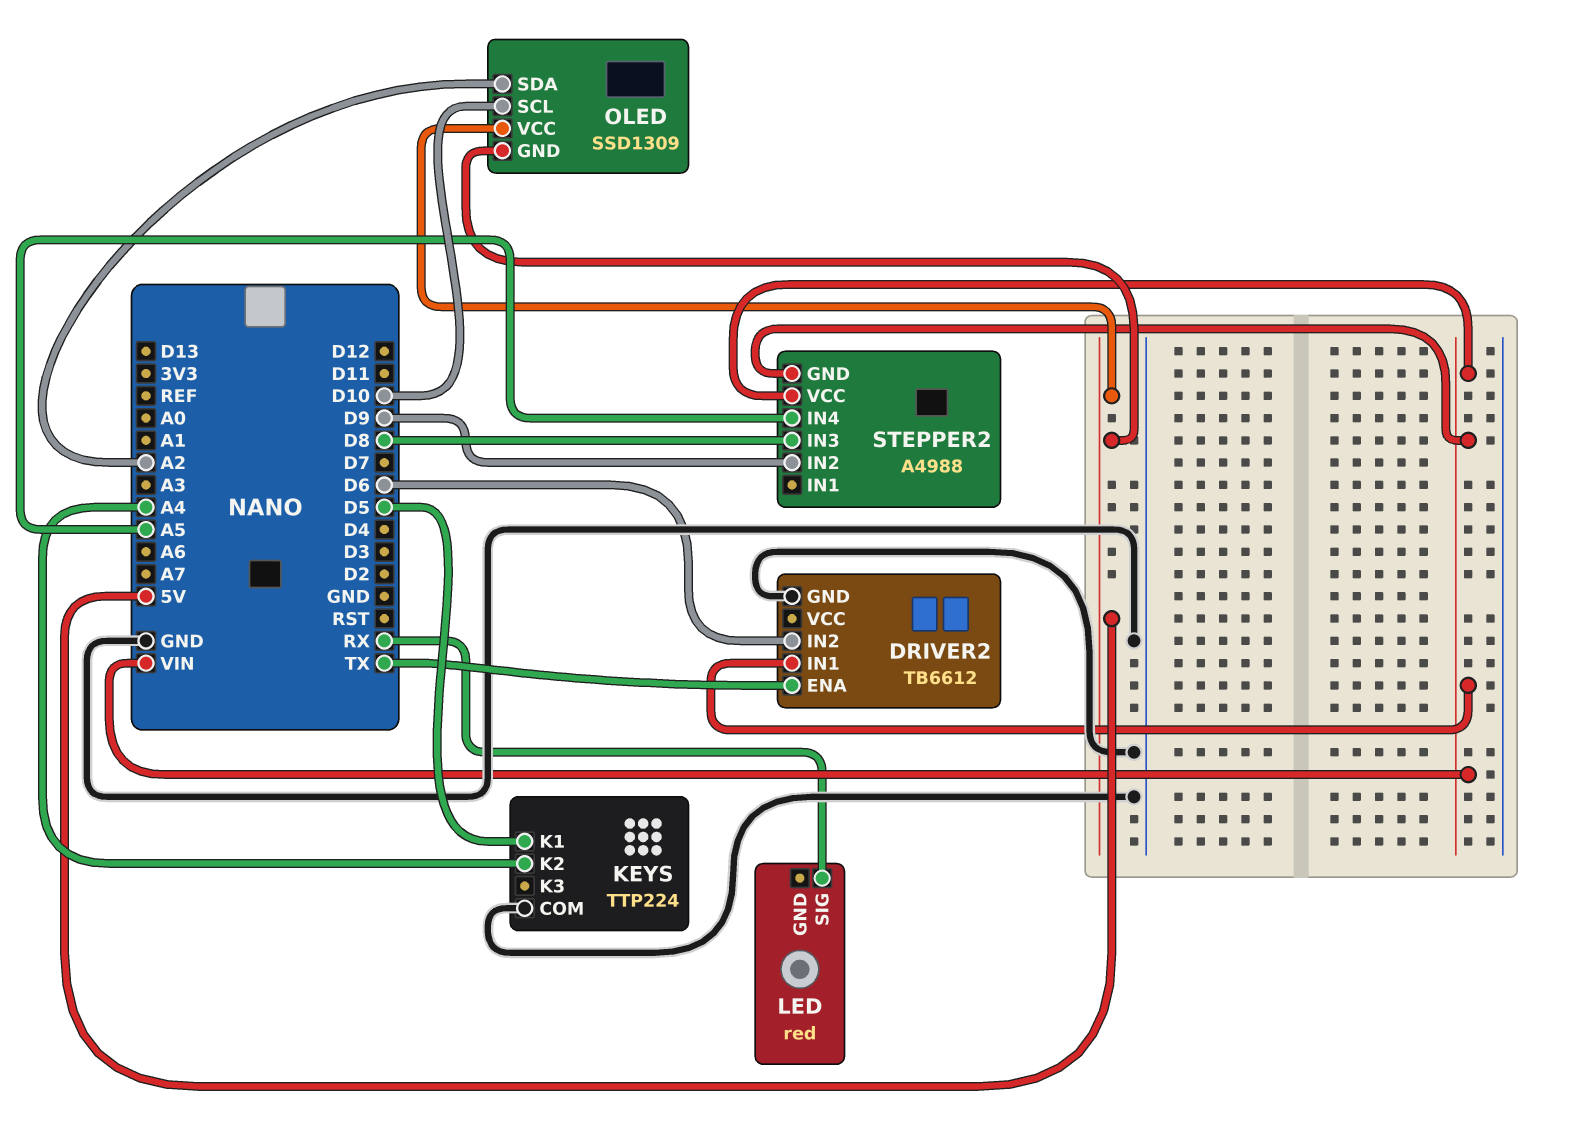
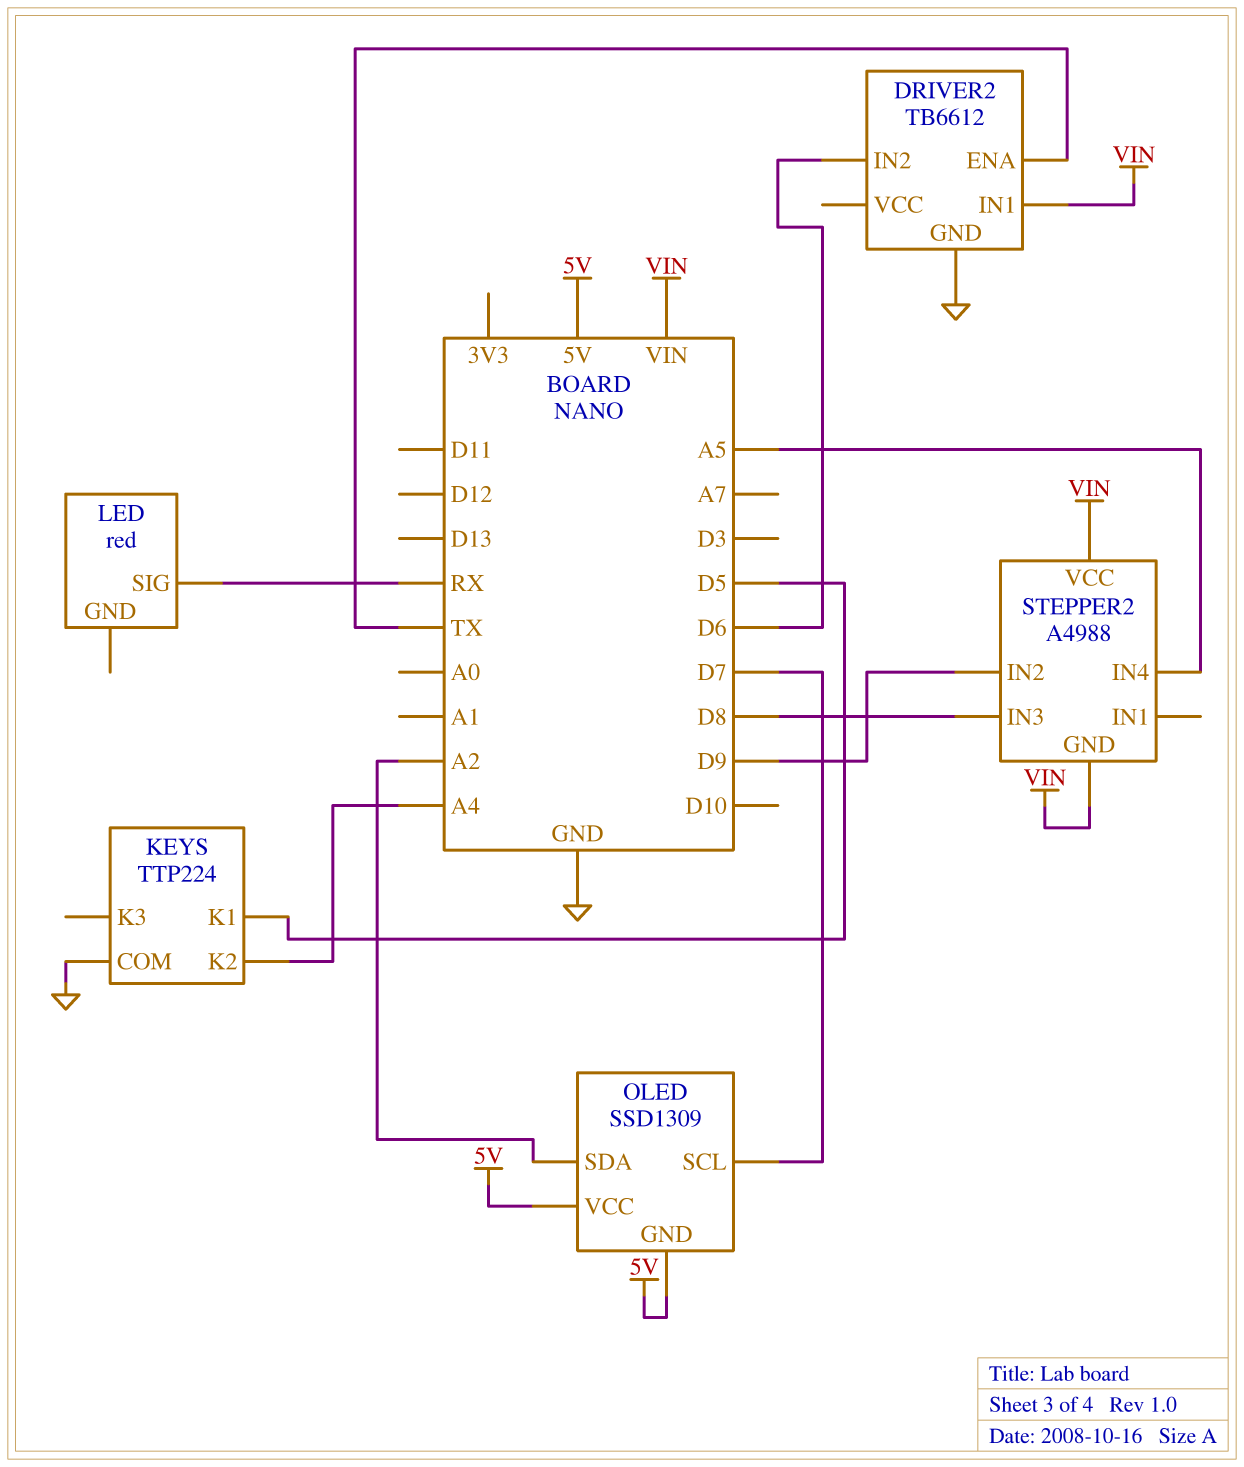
OLED pin SCL: D10 -> D7

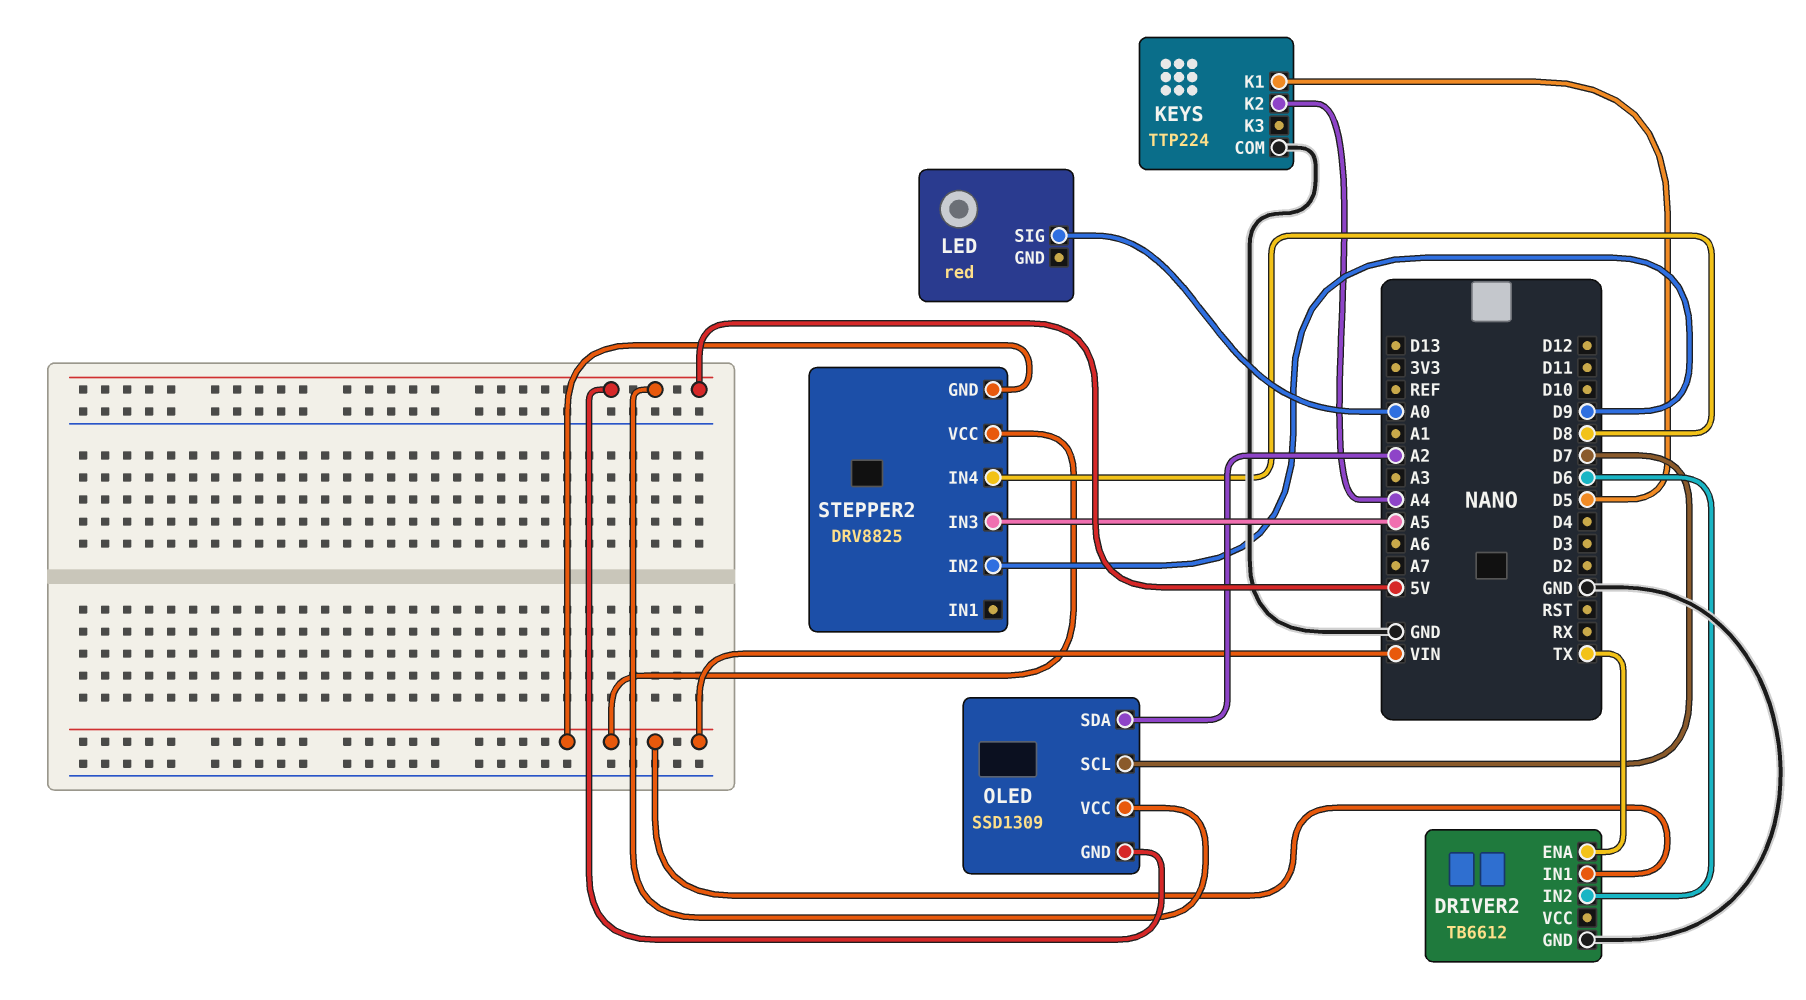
LED pin SIG: RX -> A0
STEPPER2: A4988 -> DRV8825
STEPPER2 pin IN3: D8 -> A5
STEPPER2 pin IN4: A5 -> D8

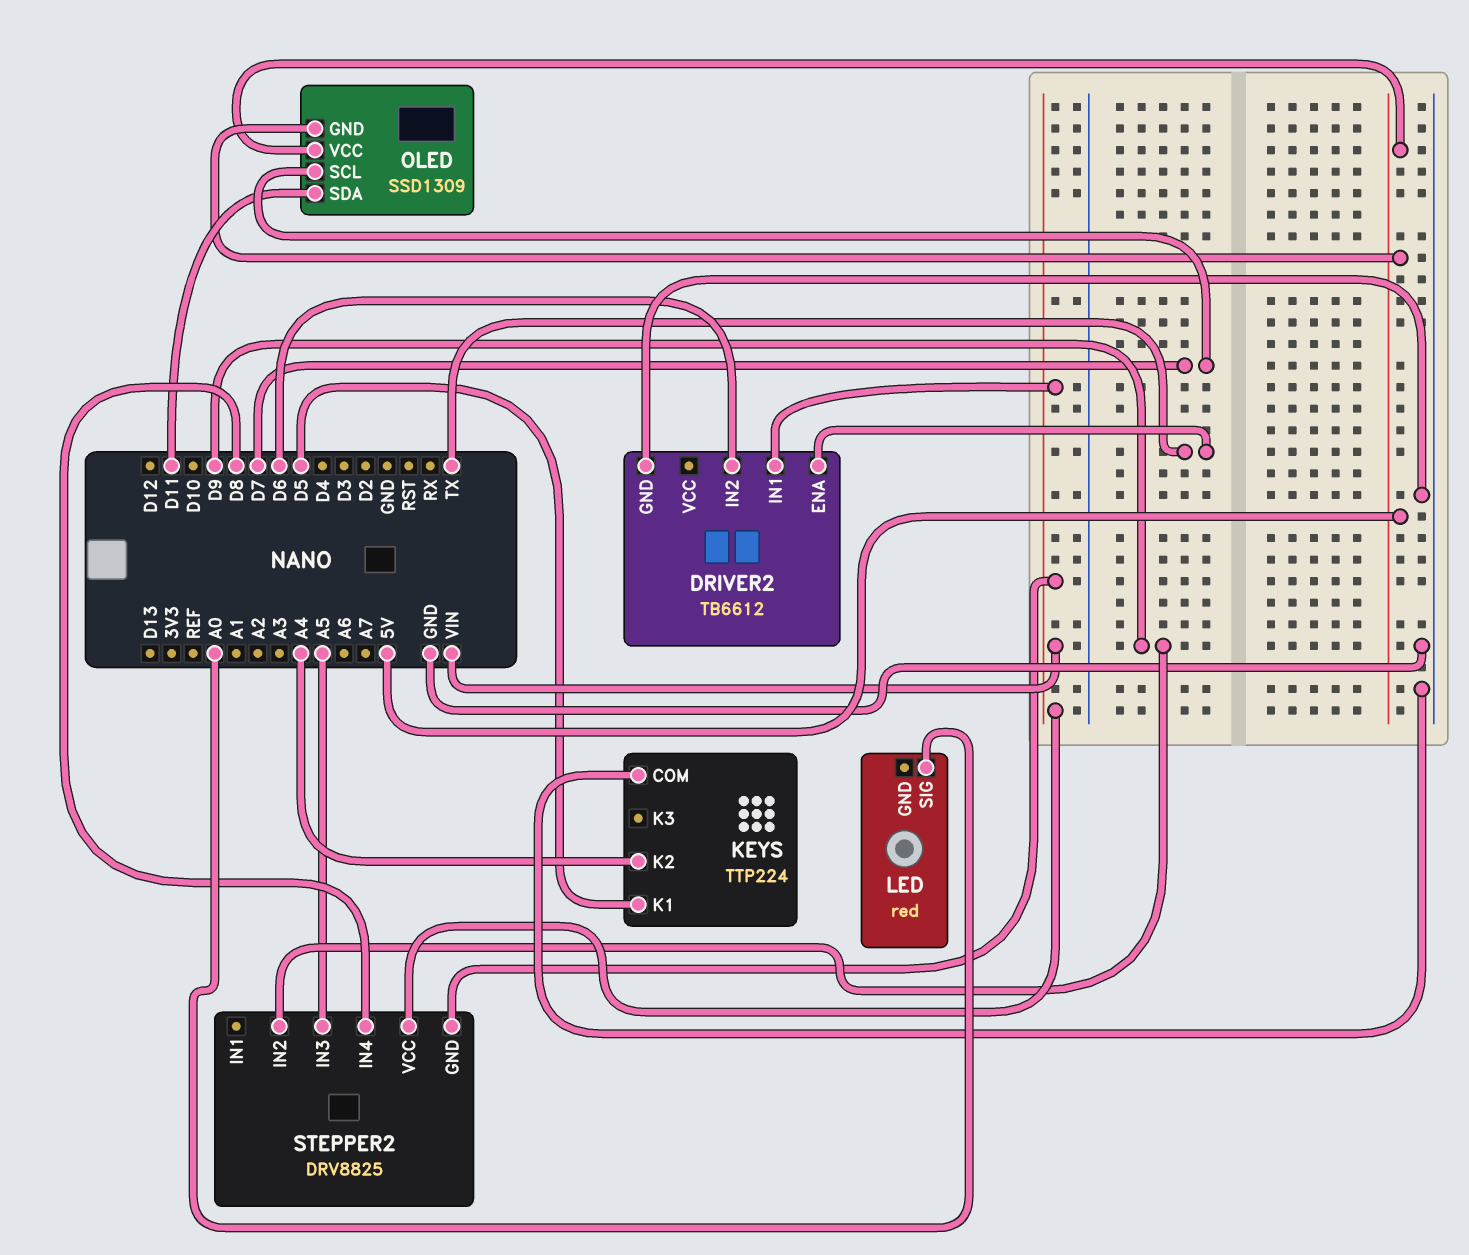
OLED pin SDA: A2 -> D11

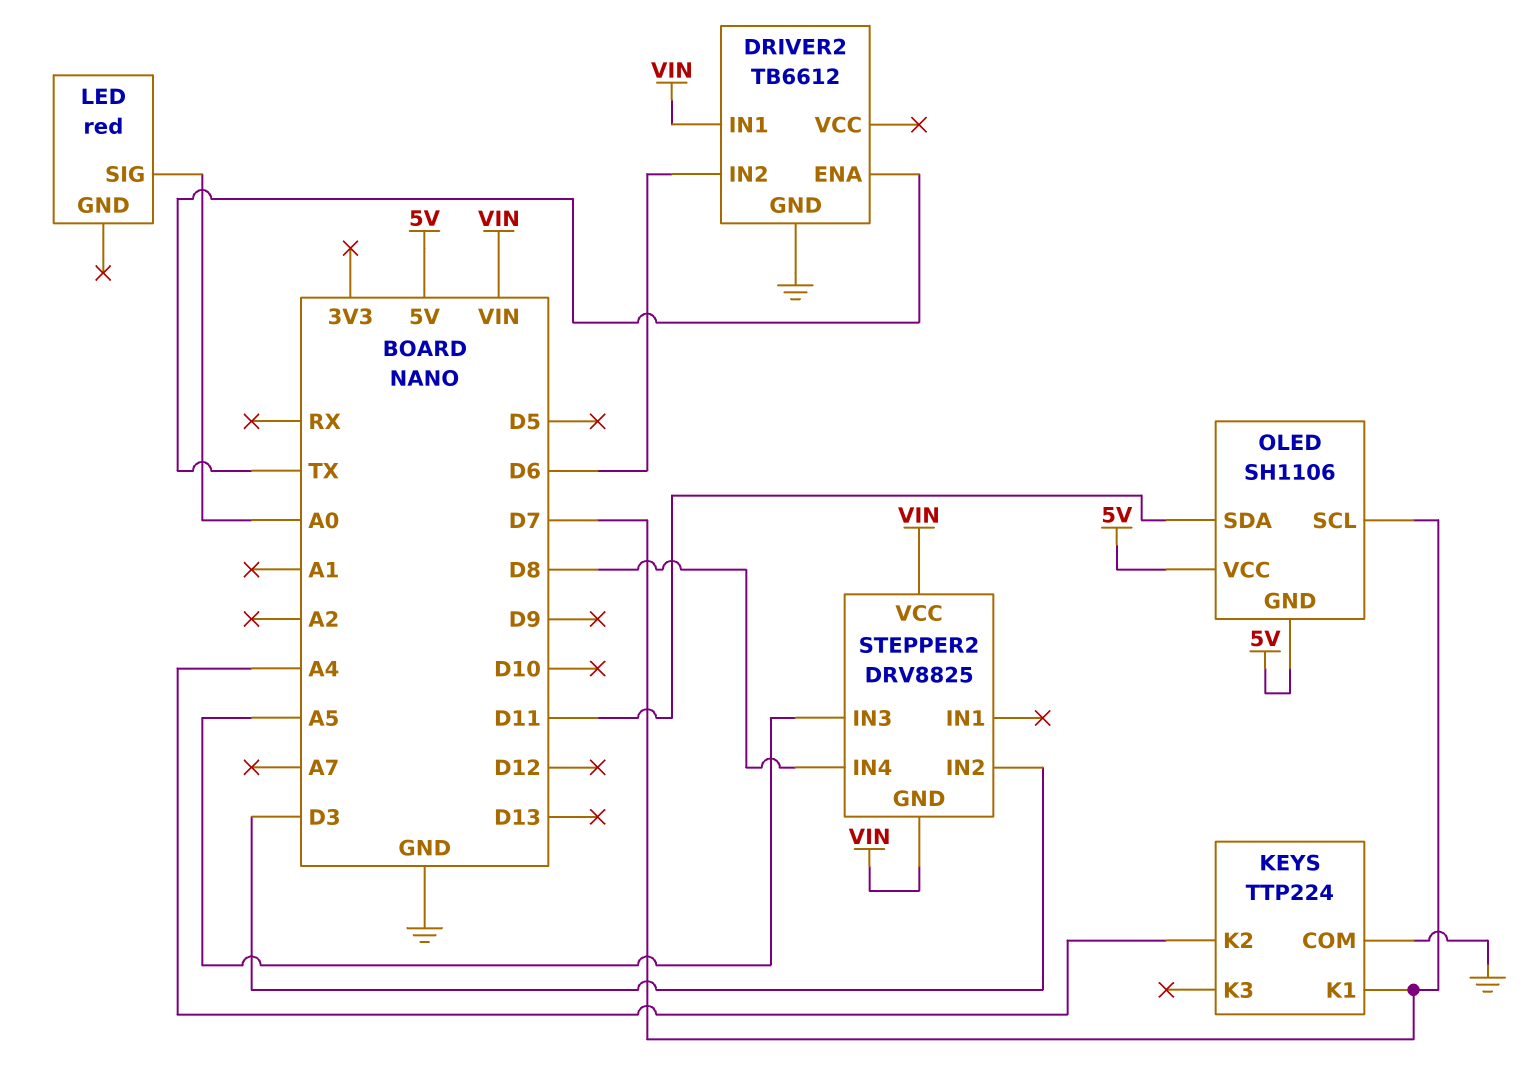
KEYS pin K1: D5 -> D7
OLED: SSD1309 -> SH1106
STEPPER2 pin IN2: D9 -> D3

